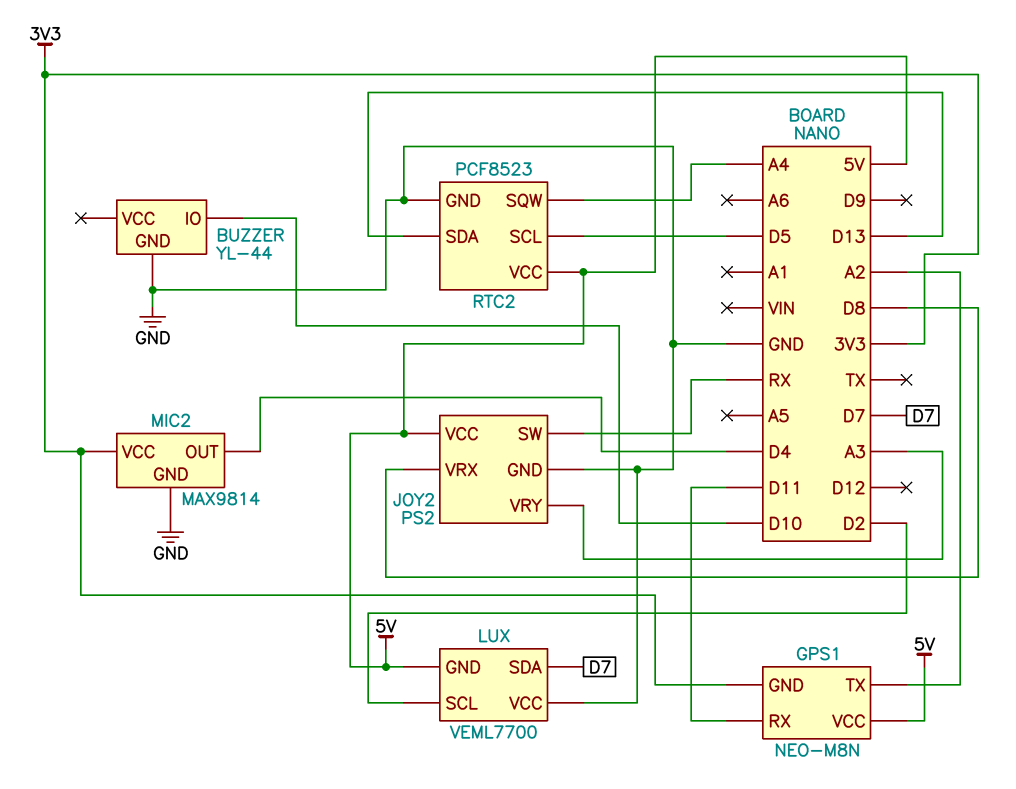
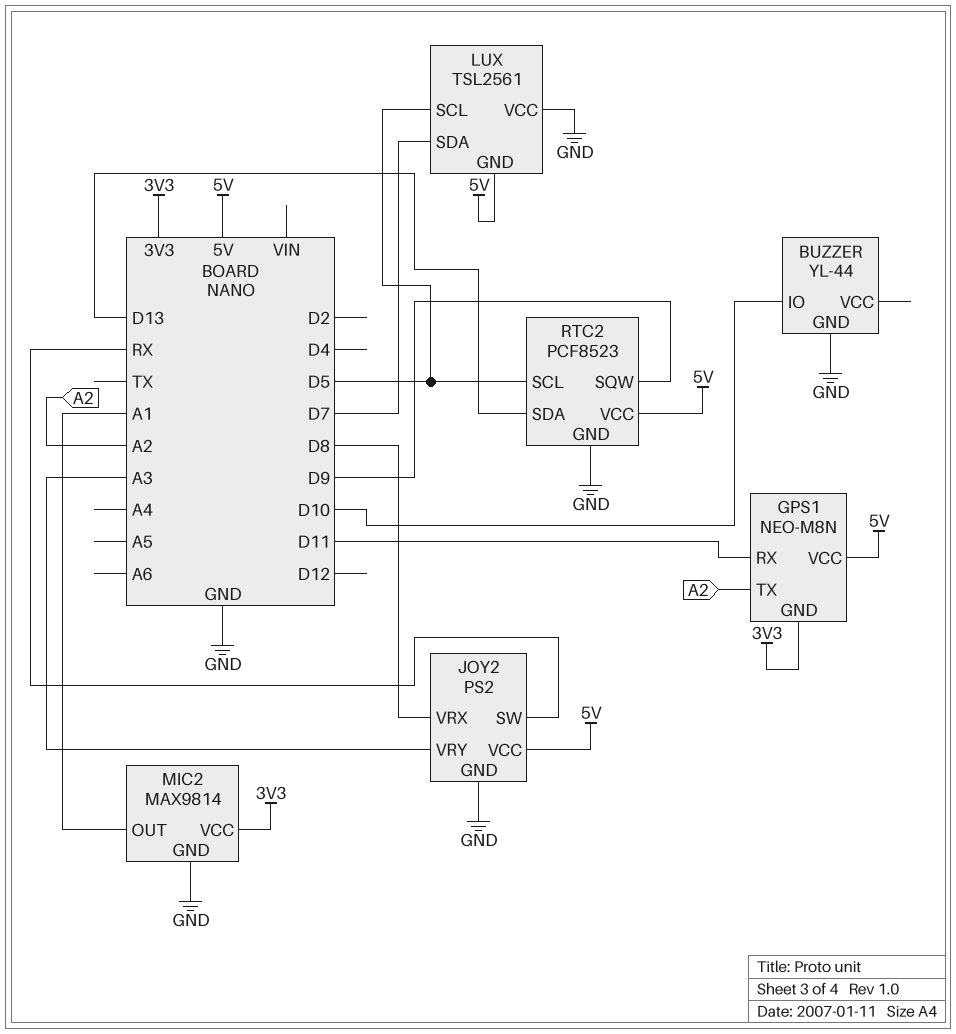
LUX: VEML7700 -> TSL2561
LUX pin SCL: D2 -> D5
MIC2 pin OUT: D4 -> A1
RTC2 pin SQW: A4 -> D9

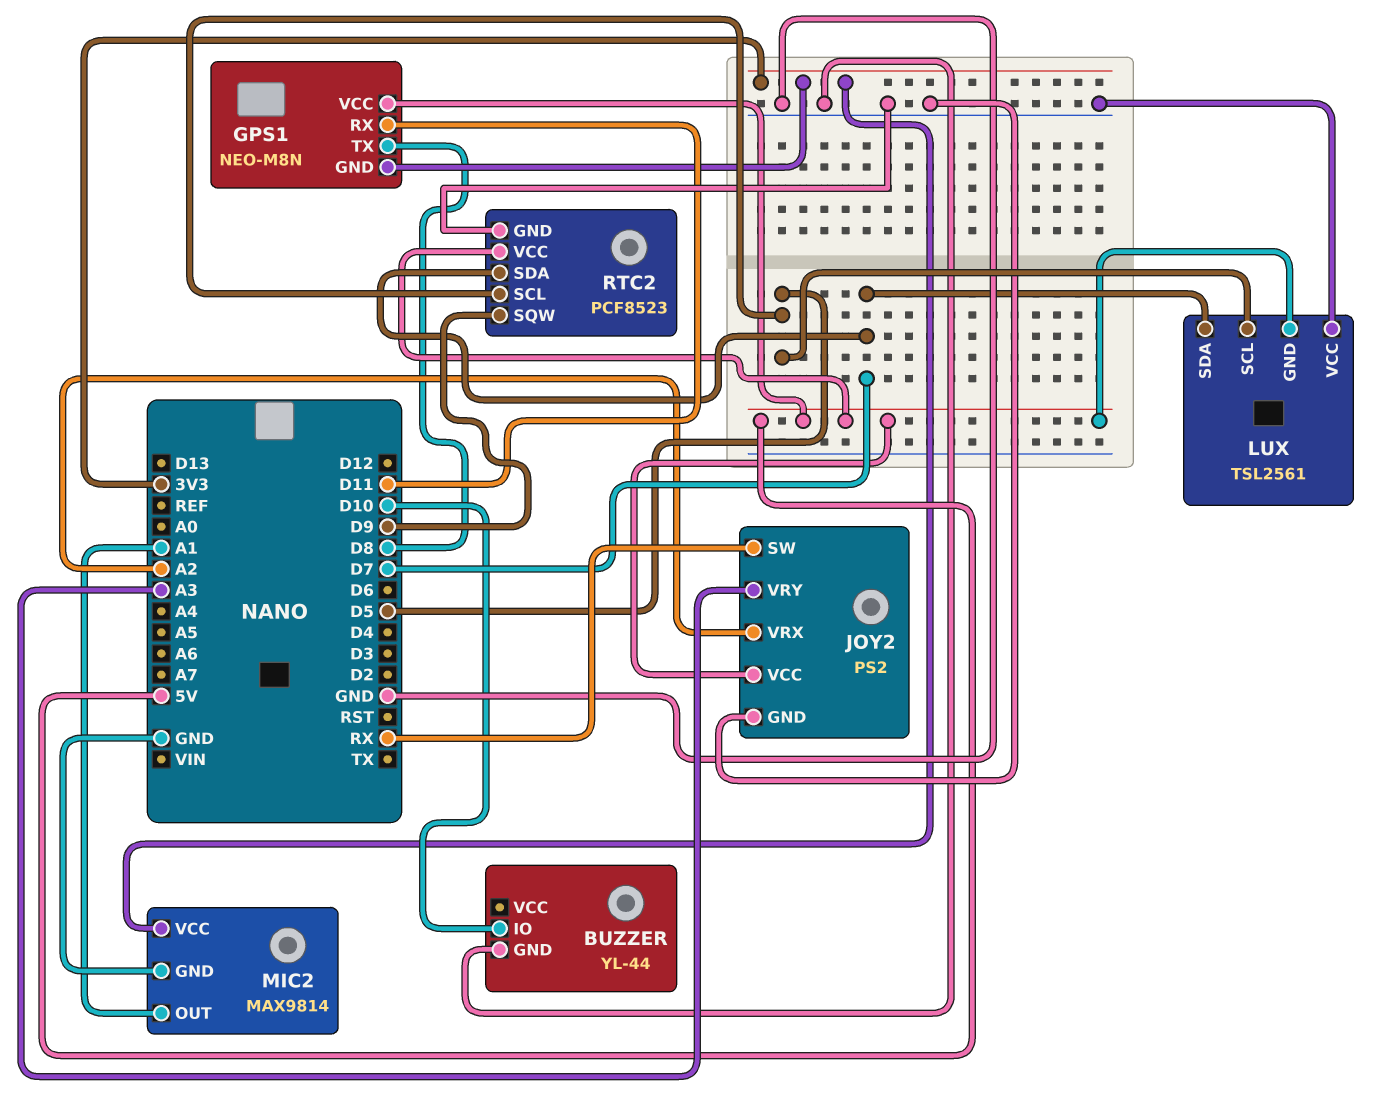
GPS1 pin TX: A2 -> D8
JOY2 pin VRX: D8 -> A2
RTC2 pin SDA: D13 -> D7

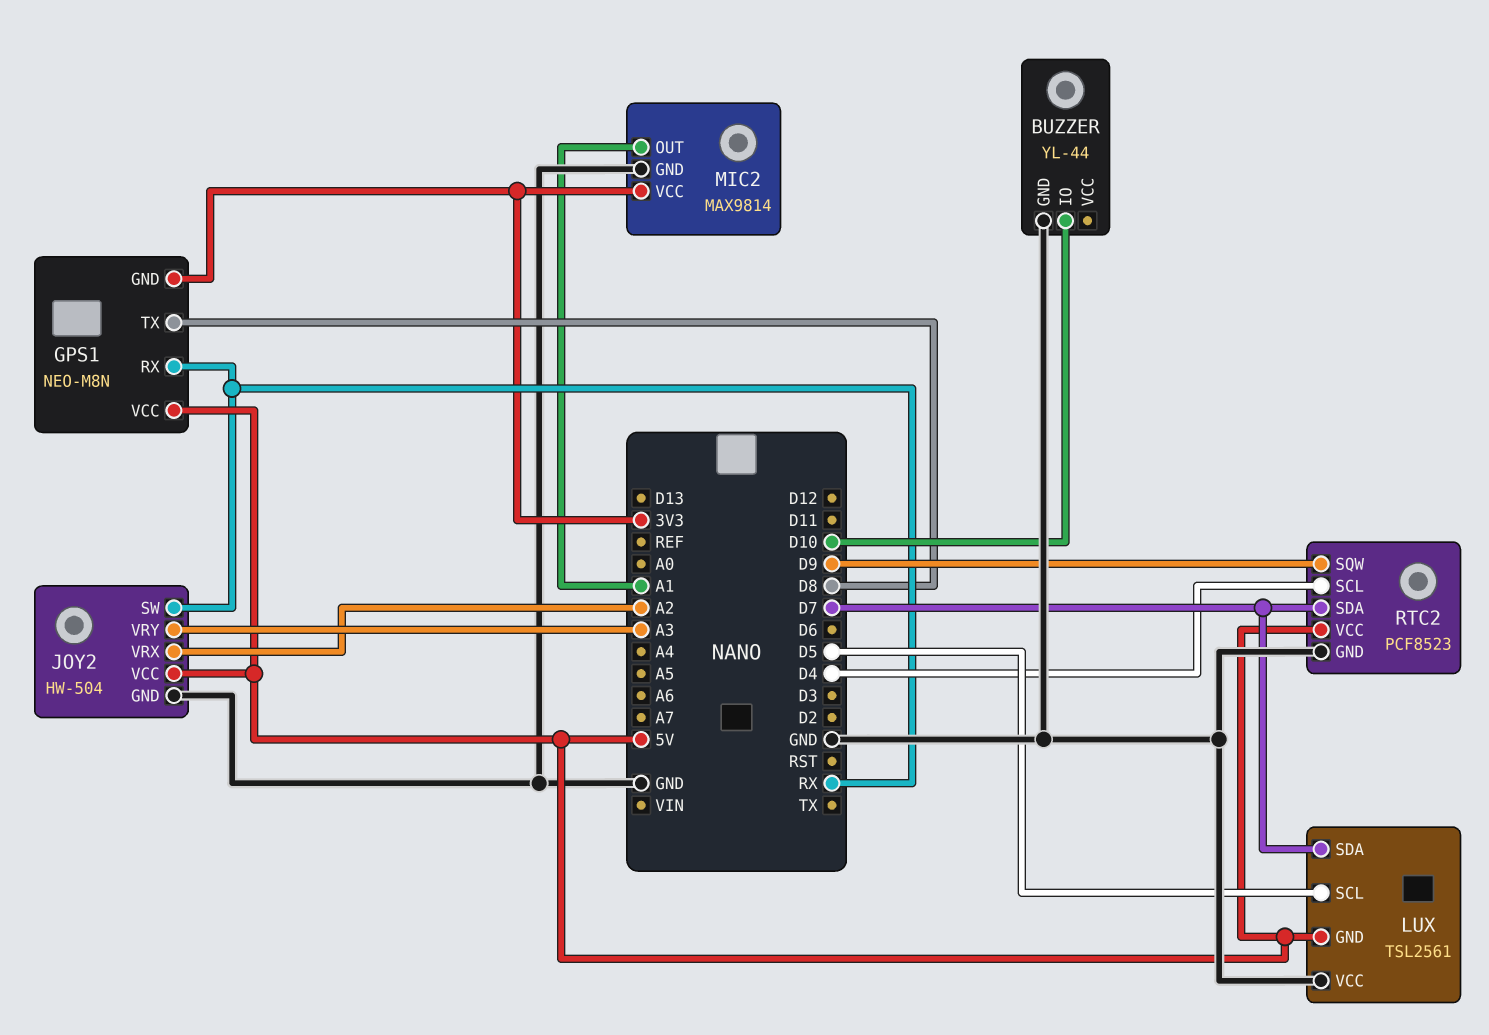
GPS1 pin RX: D11 -> RX
JOY2: PS2 -> HW-504
RTC2 pin SCL: D5 -> D4

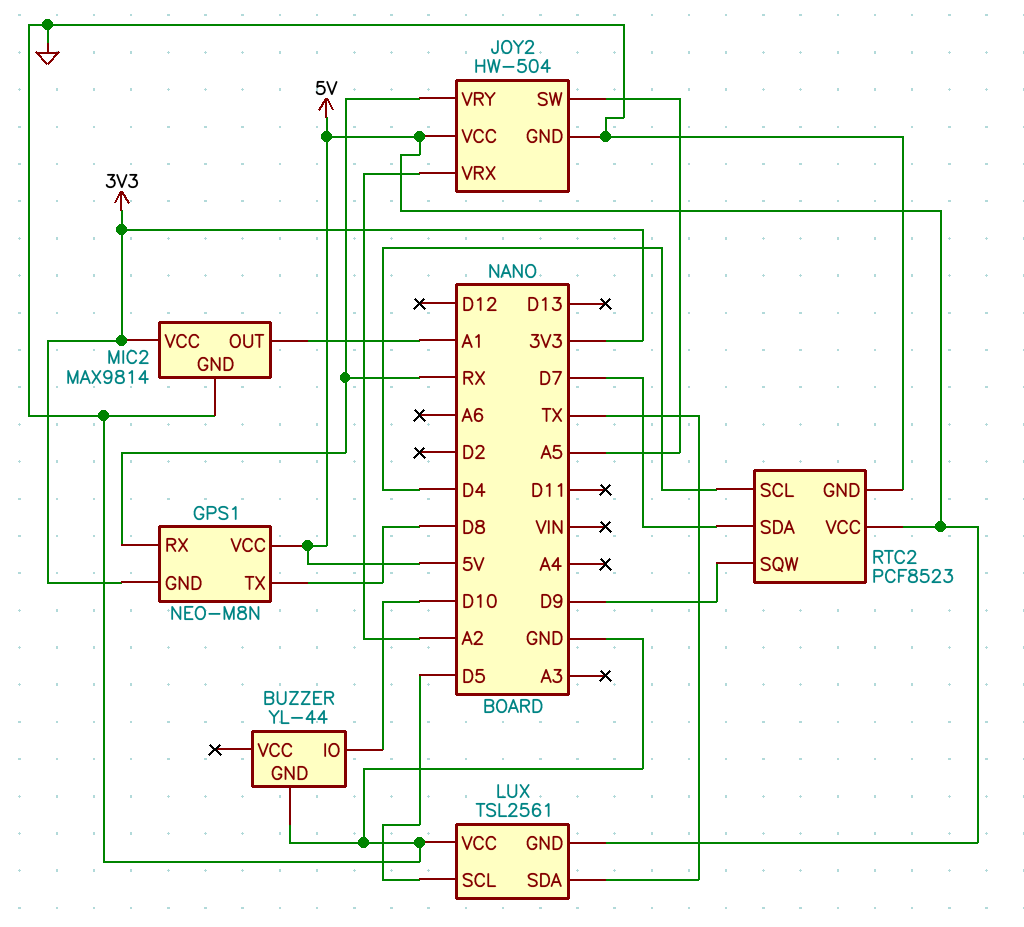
JOY2 pin SW: RX -> A5
JOY2 pin VRY: A3 -> RX
LUX pin SDA: D7 -> TX

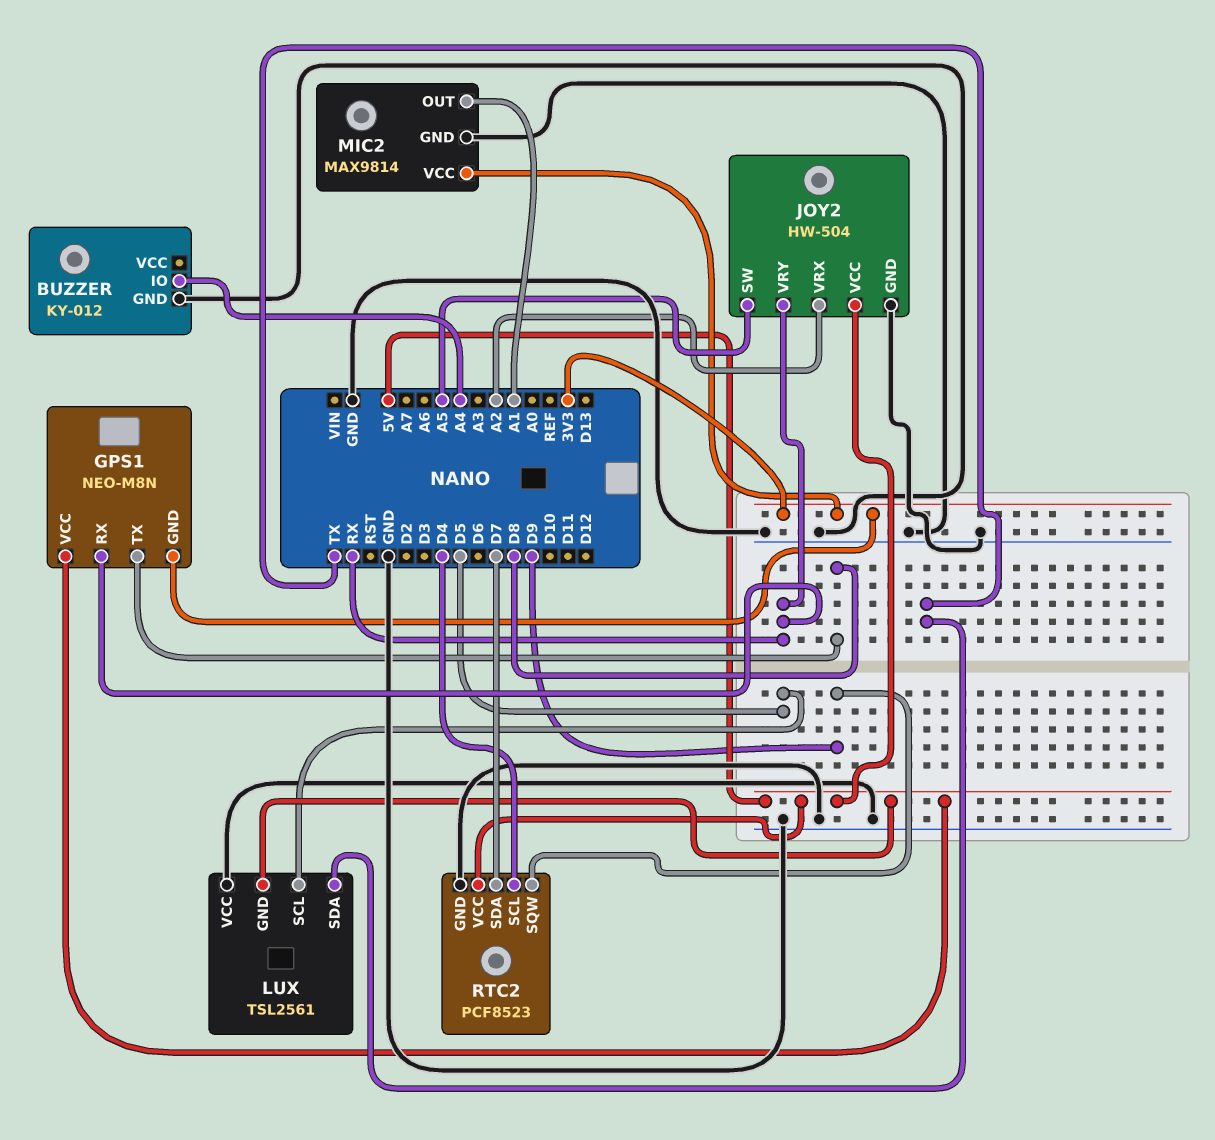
BUZZER: YL-44 -> KY-012
BUZZER pin IO: D10 -> A4

